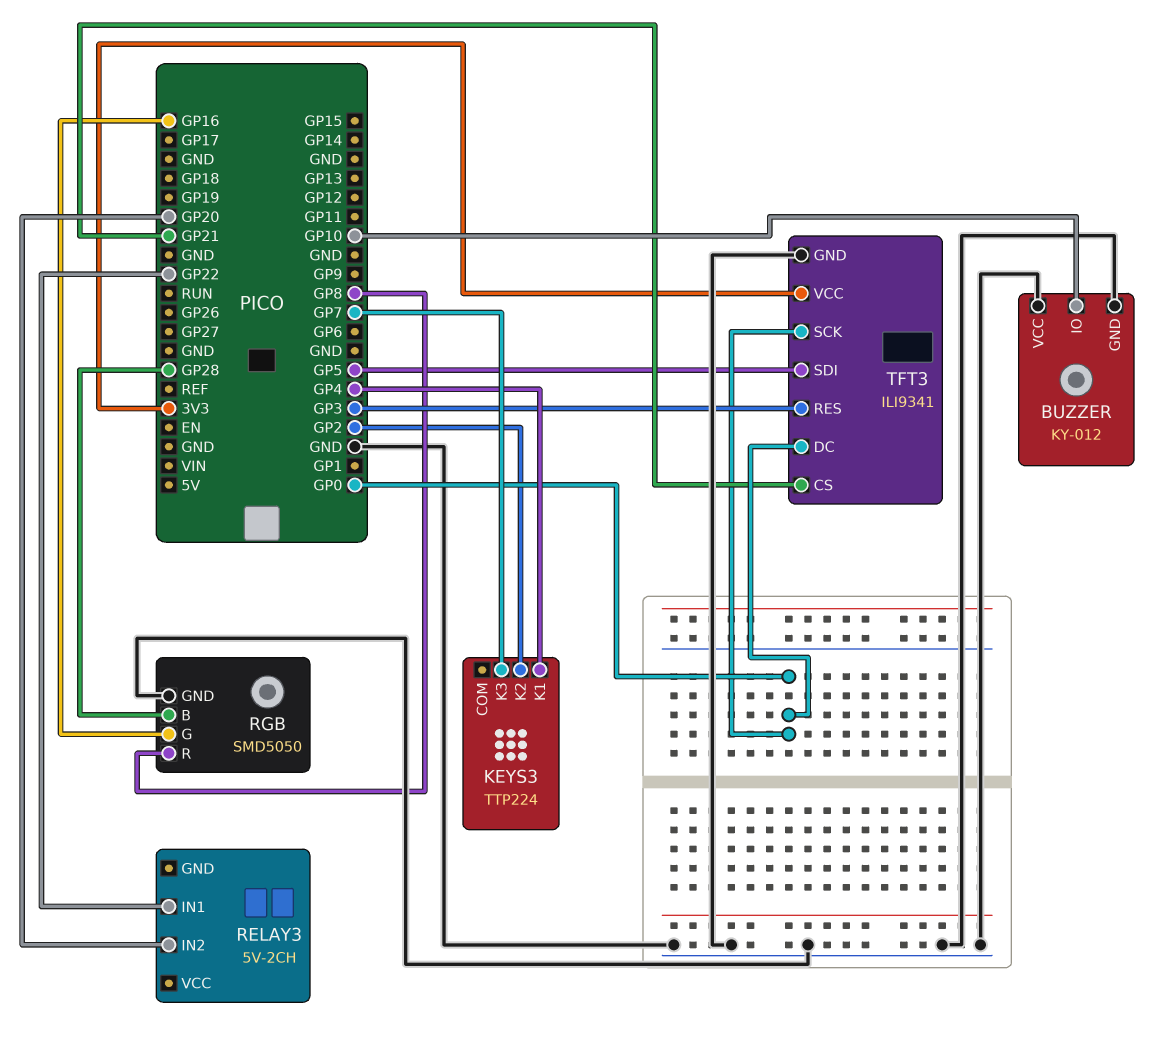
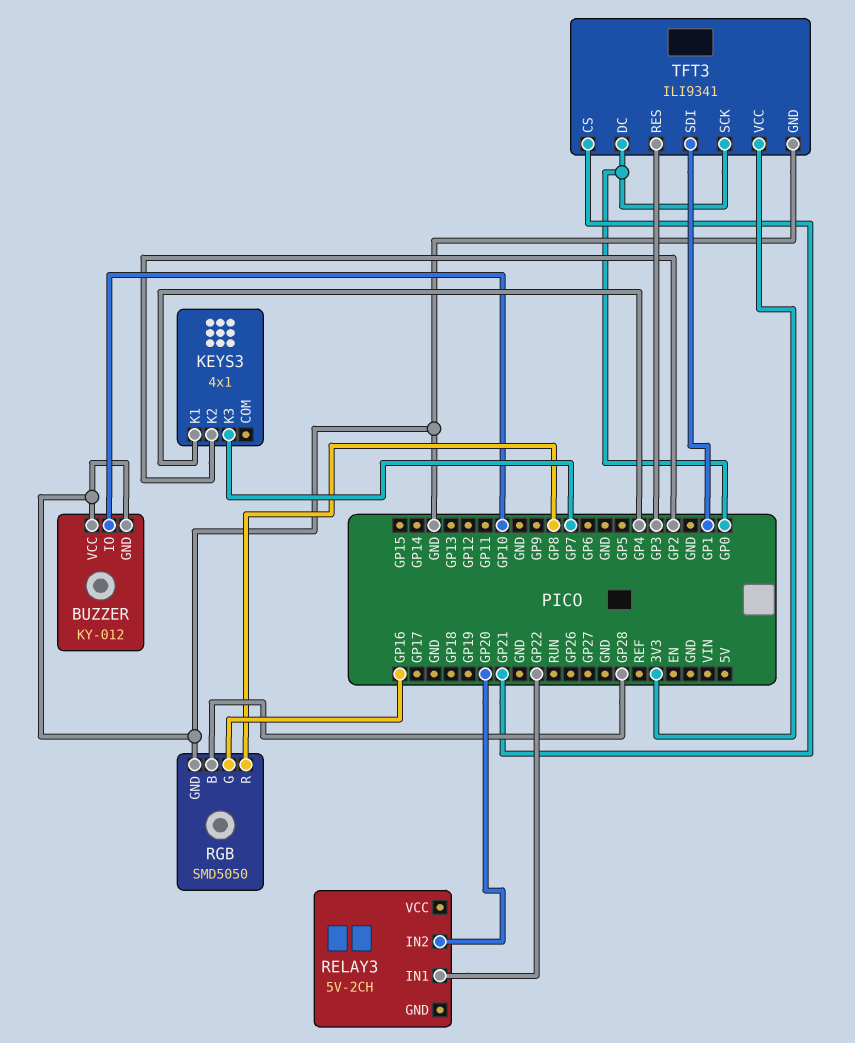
KEYS3: TTP224 -> 4x1
TFT3 pin SDI: GP5 -> GP1

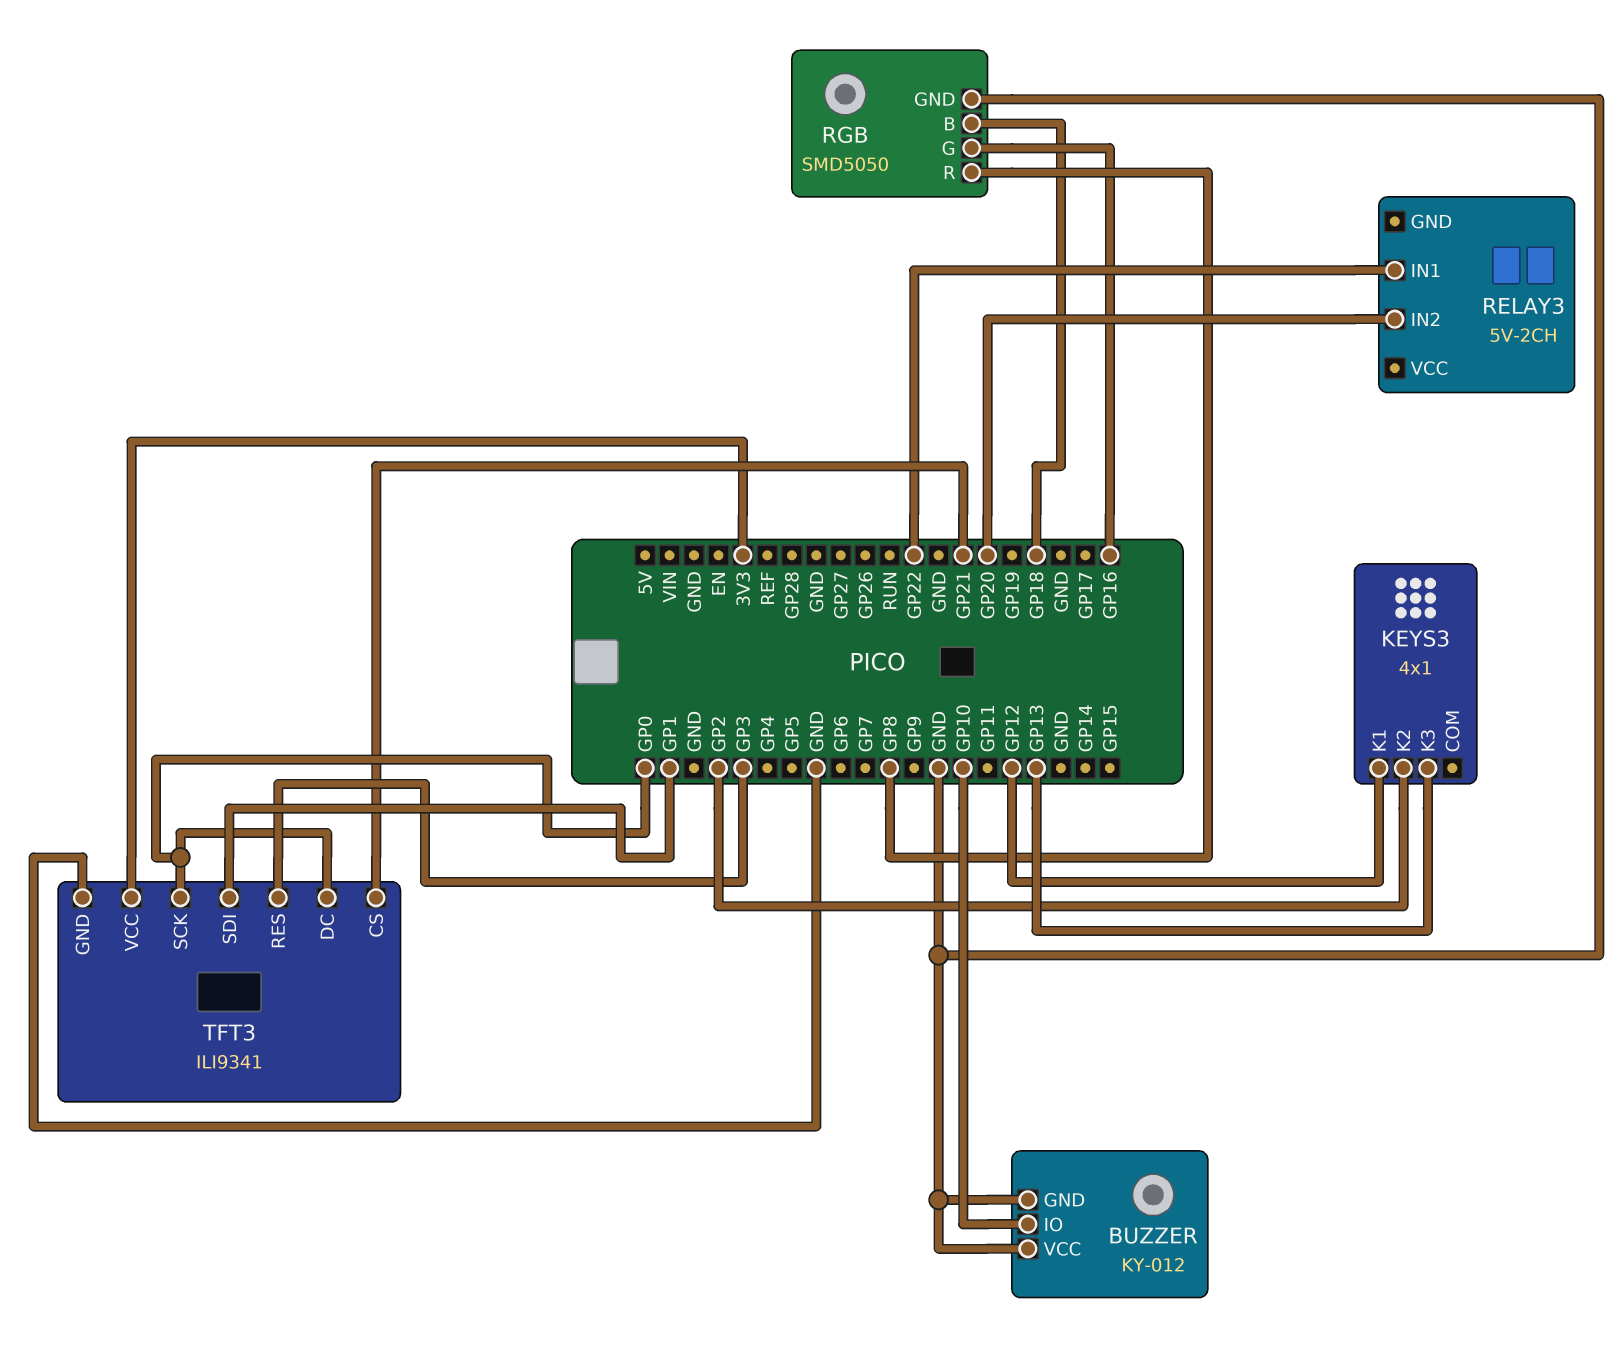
KEYS3 pin K1: GP4 -> GP12
KEYS3 pin K3: GP7 -> GP13
RGB pin B: GP28 -> GP18

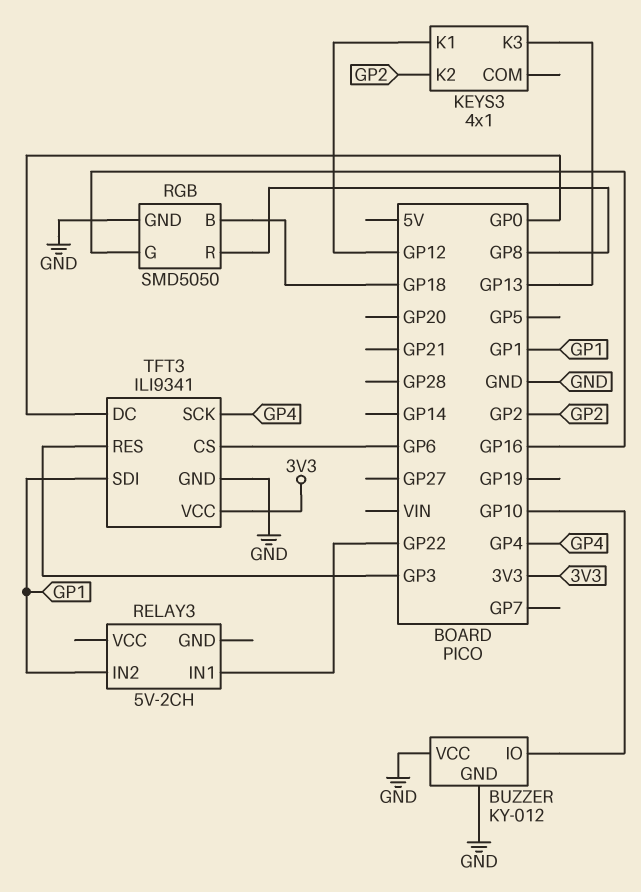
RELAY3 pin IN2: GP20 -> GP1
TFT3 pin CS: GP21 -> GP6
TFT3 pin SCK: GP0 -> GP4

